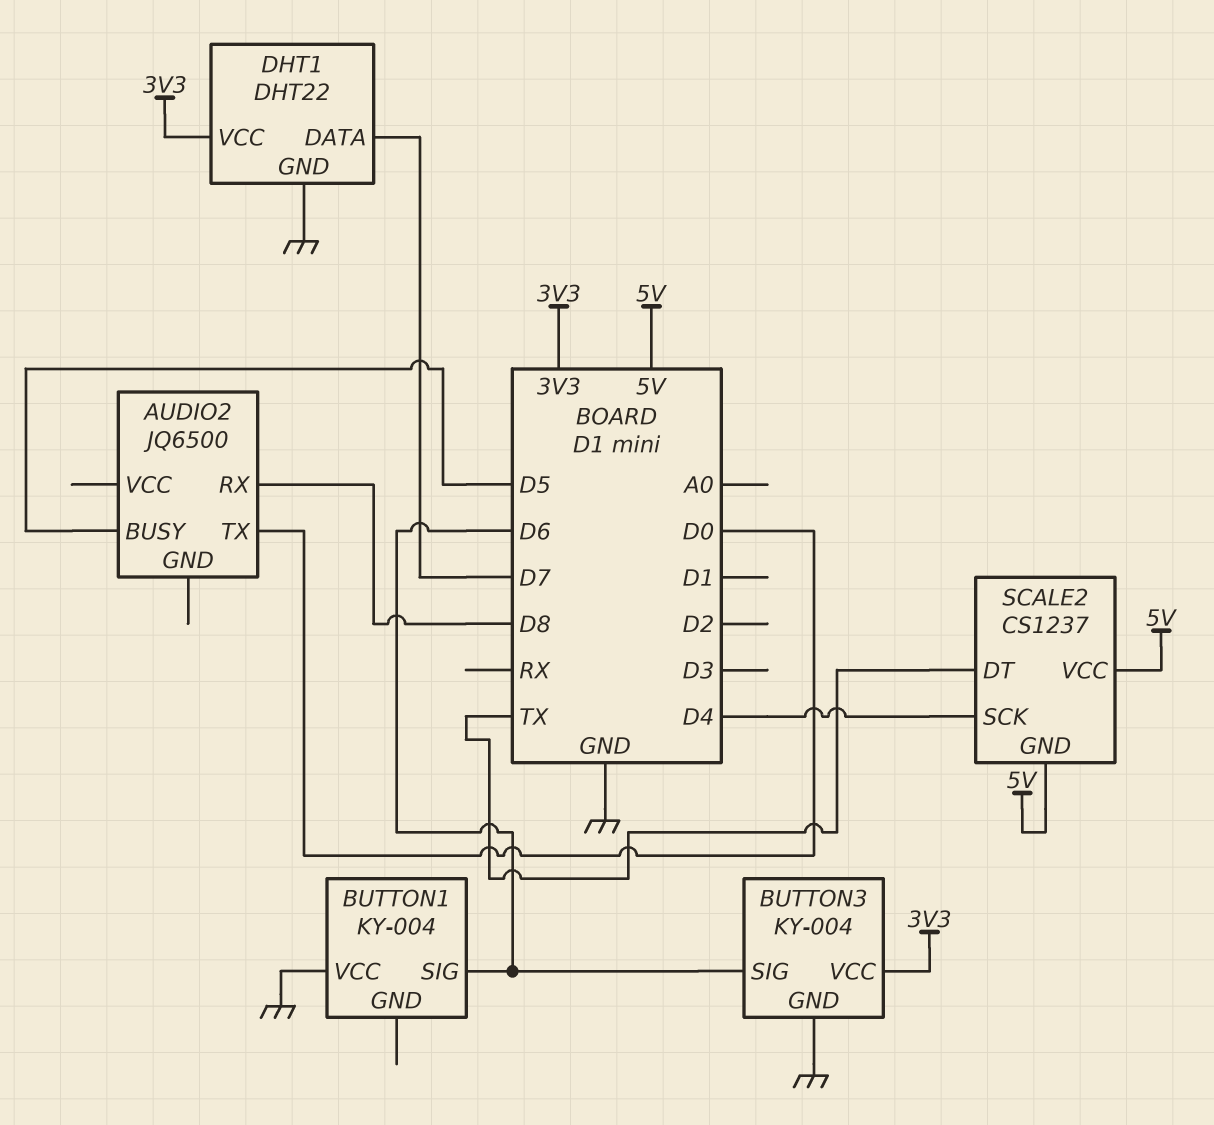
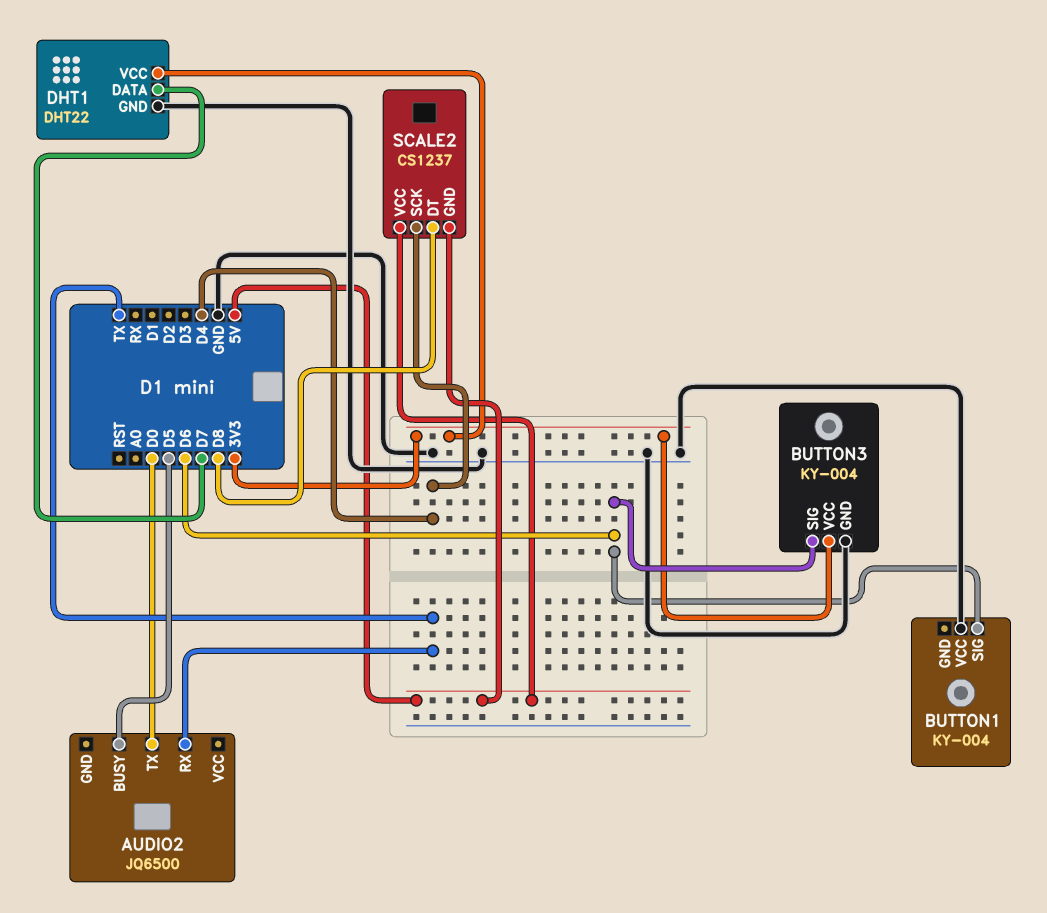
AUDIO2 pin RX: D8 -> TX
SCALE2 pin DT: TX -> D8

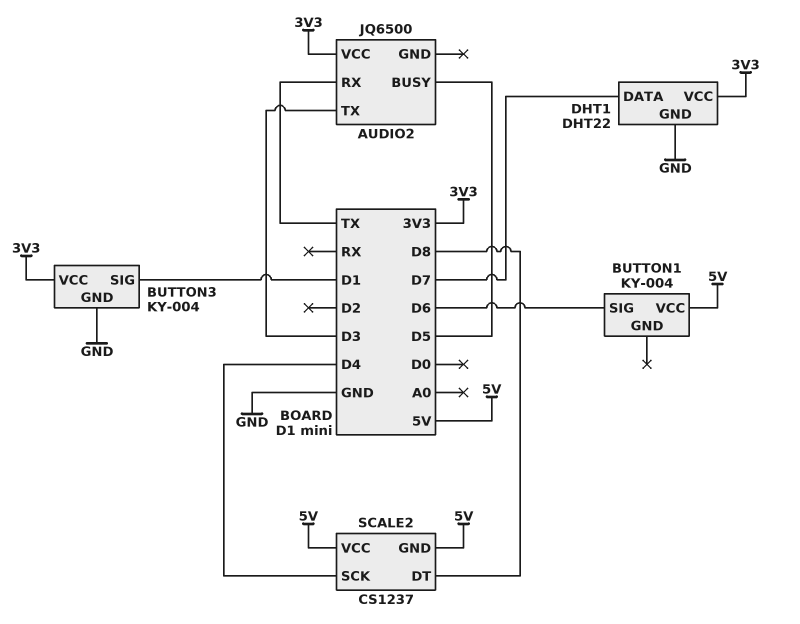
AUDIO2 pin TX: D0 -> D3
AUDIO2 pin VCC: none -> 3V3
BUTTON1 pin VCC: GND -> 5V
BUTTON3 pin SIG: D6 -> D1

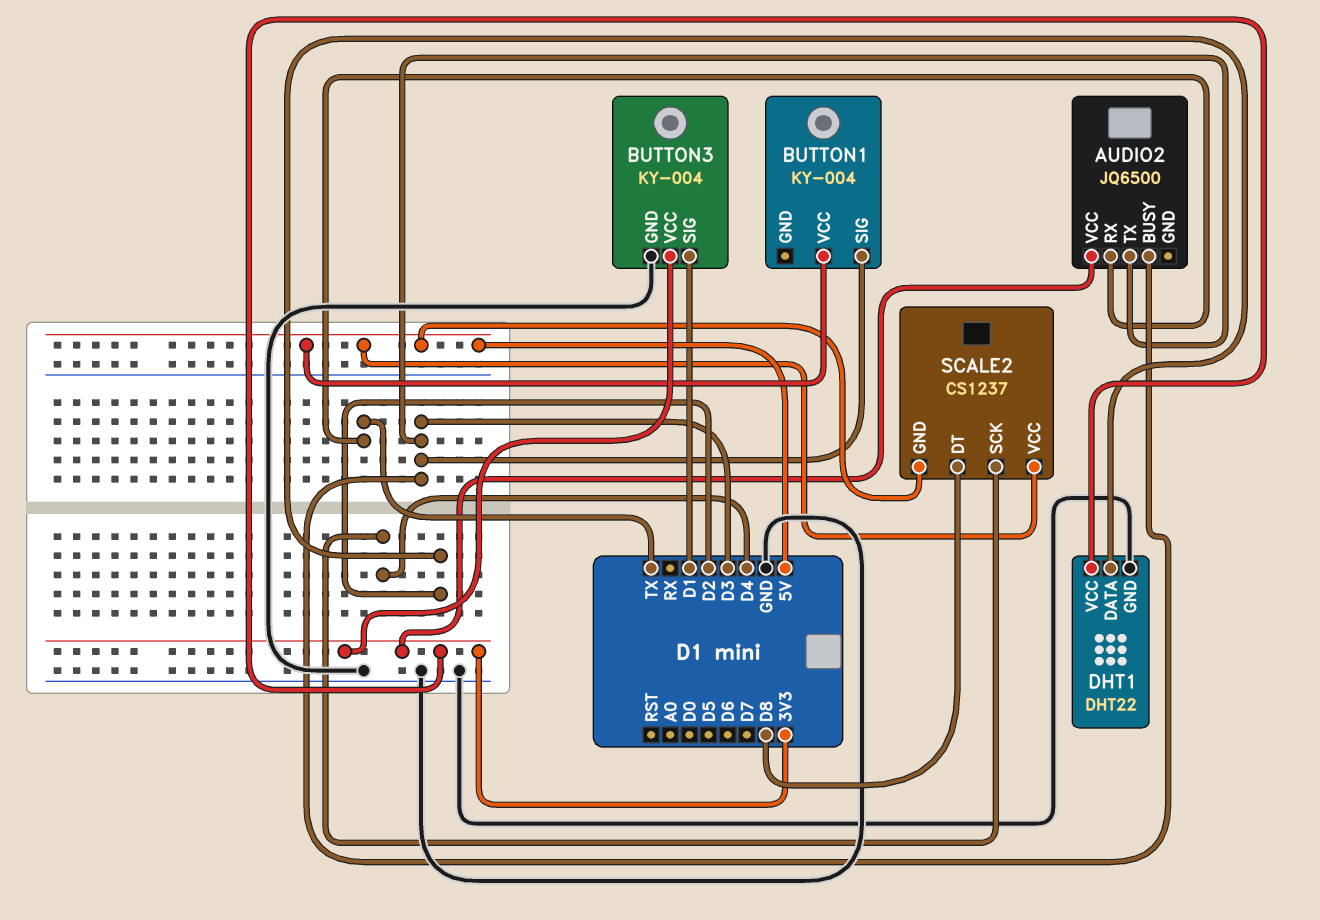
AUDIO2 pin BUSY: D5 -> D3
BUTTON1 pin SIG: D6 -> D3
DHT1 pin DATA: D7 -> D2

